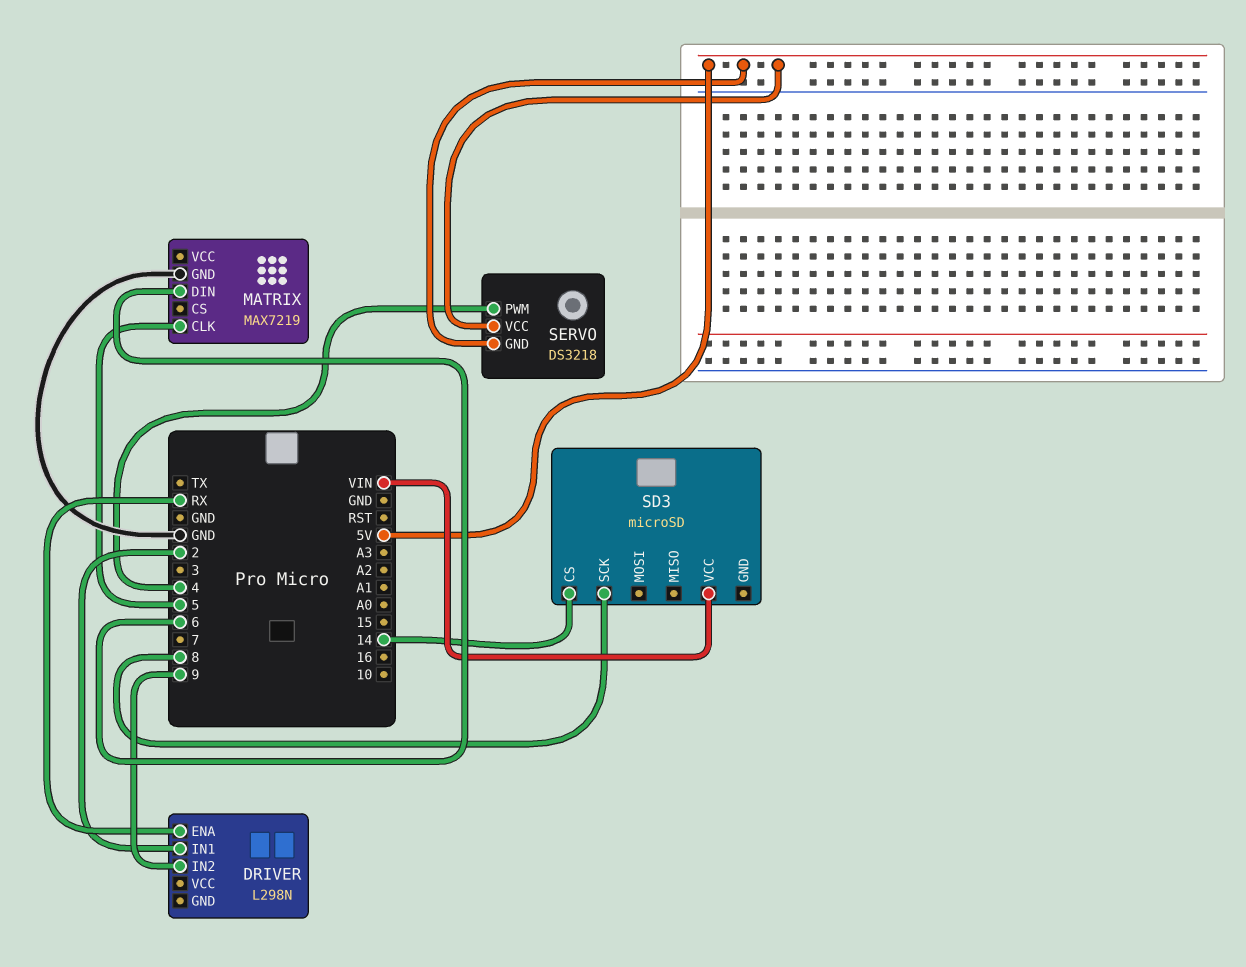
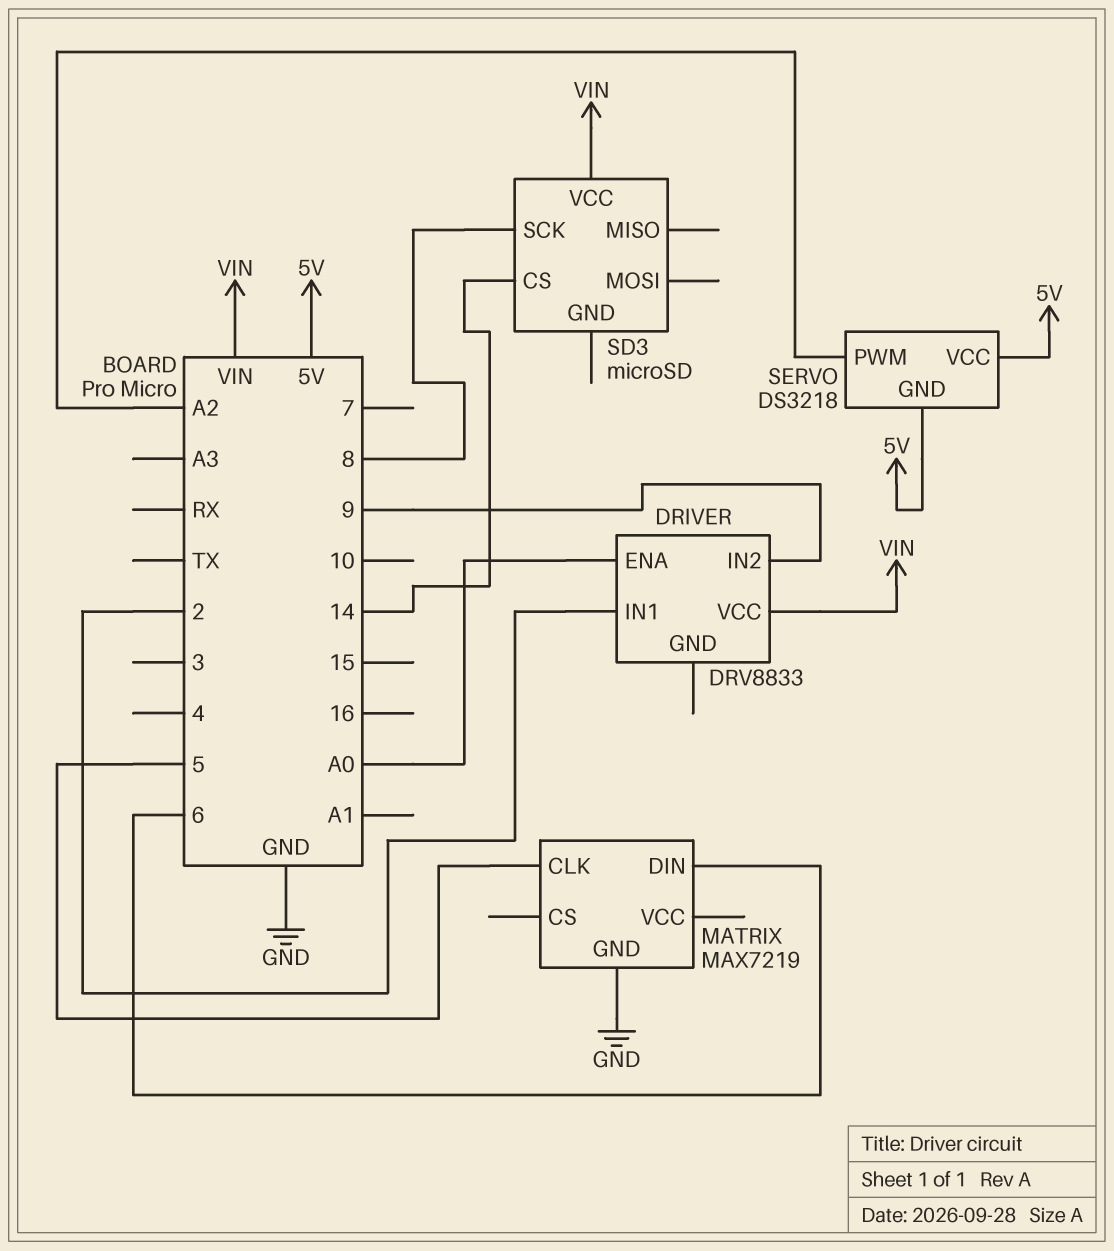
DRIVER: L298N -> DRV8833
DRIVER pin ENA: RX -> A0
DRIVER pin VCC: none -> VIN
SERVO pin PWM: 4 -> A2

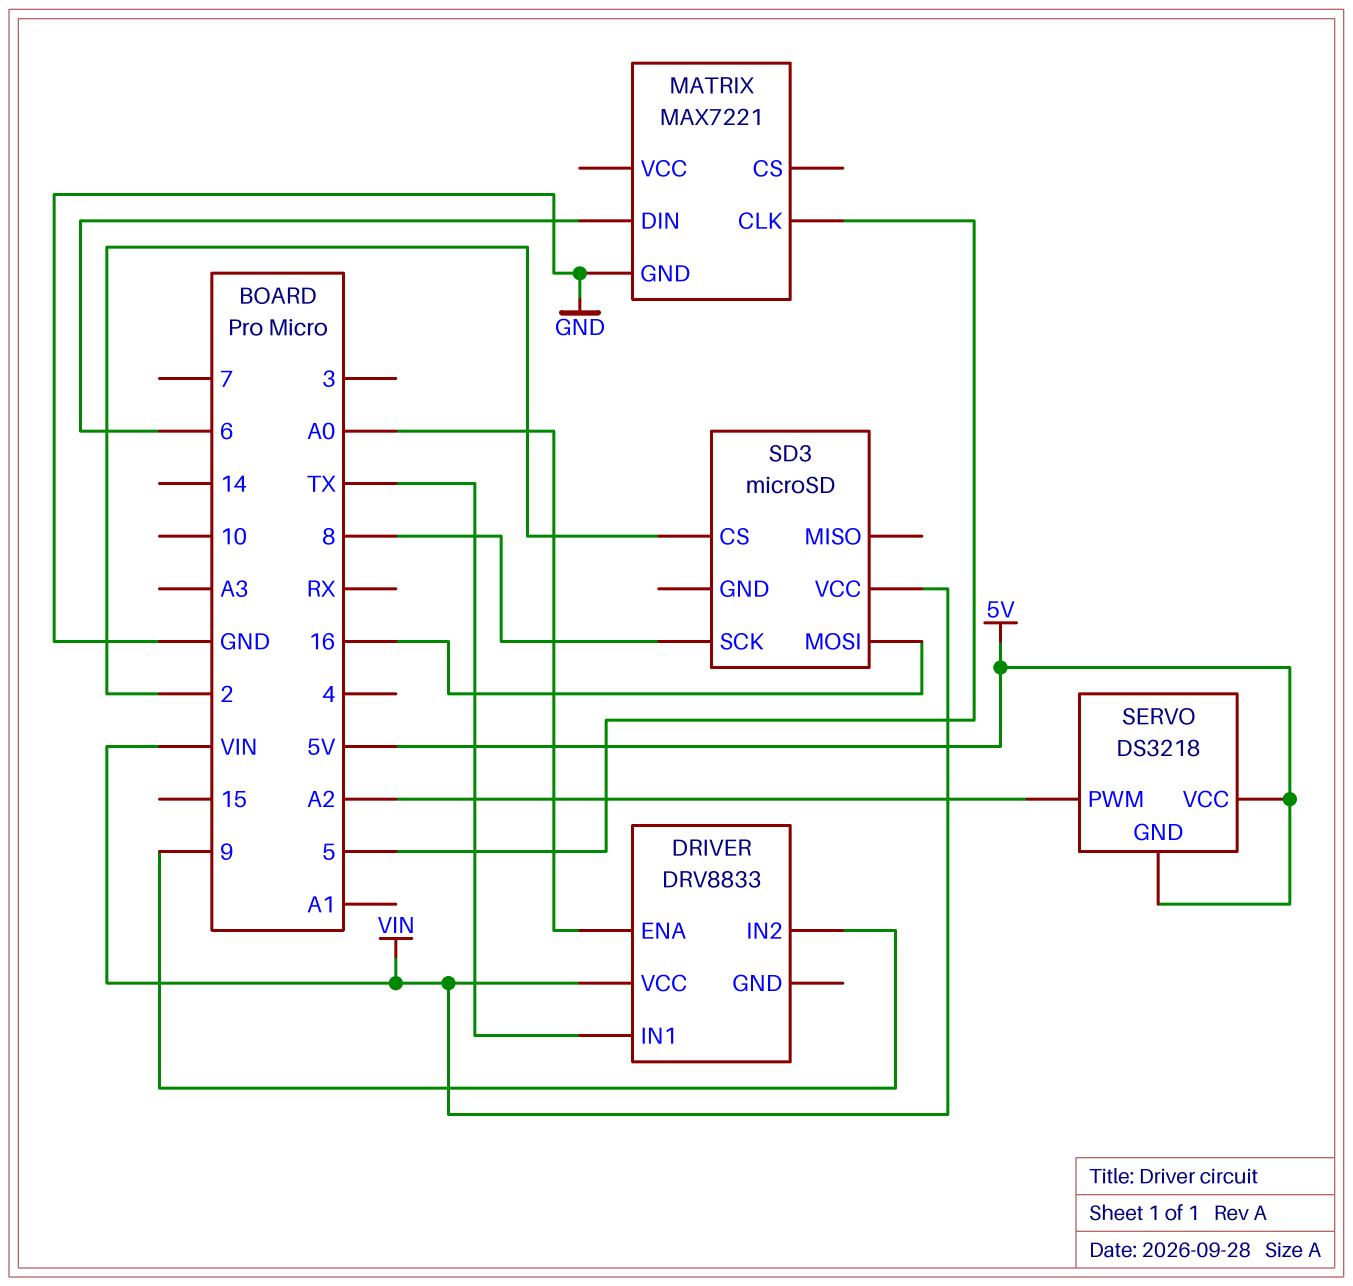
DRIVER pin IN1: 2 -> TX
MATRIX: MAX7219 -> MAX7221
SD3 pin CS: 14 -> 2
SD3 pin MOSI: none -> 16

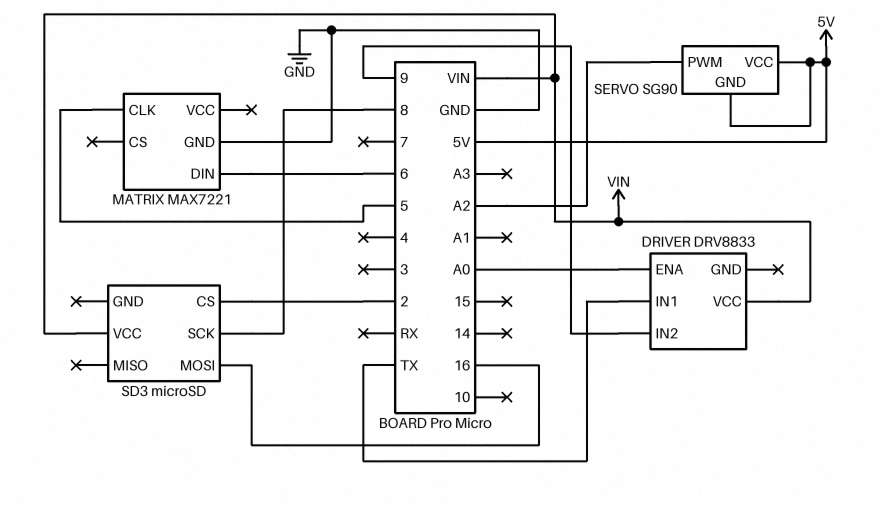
SERVO: DS3218 -> SG90

